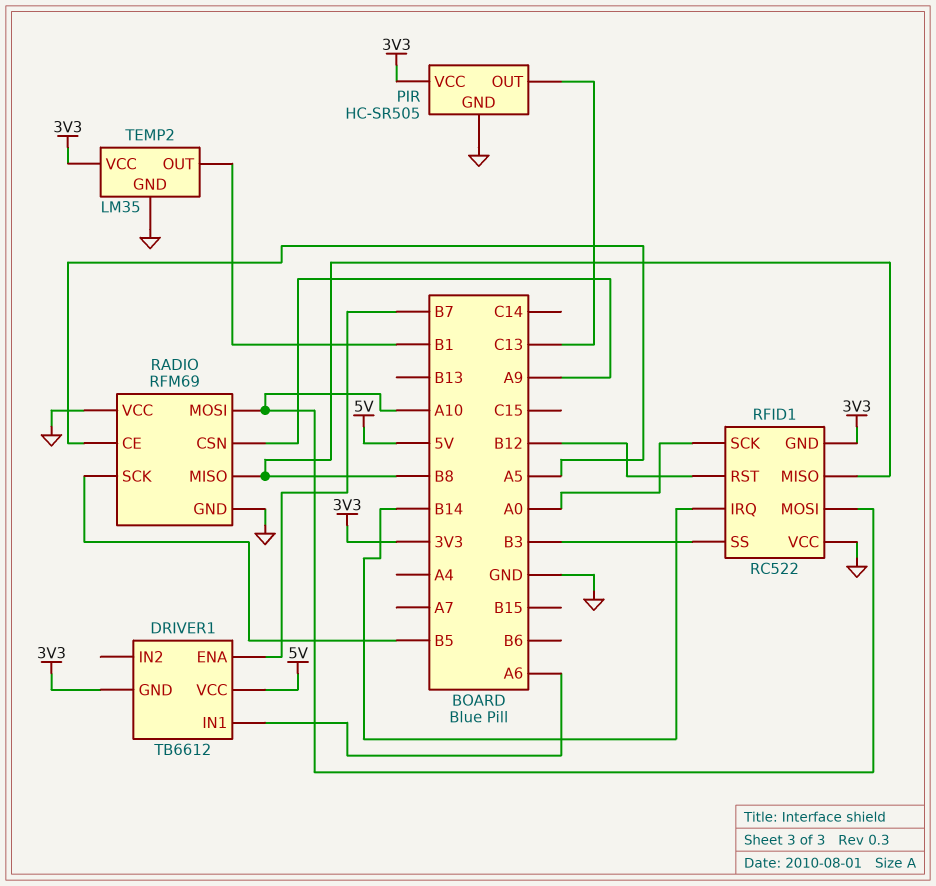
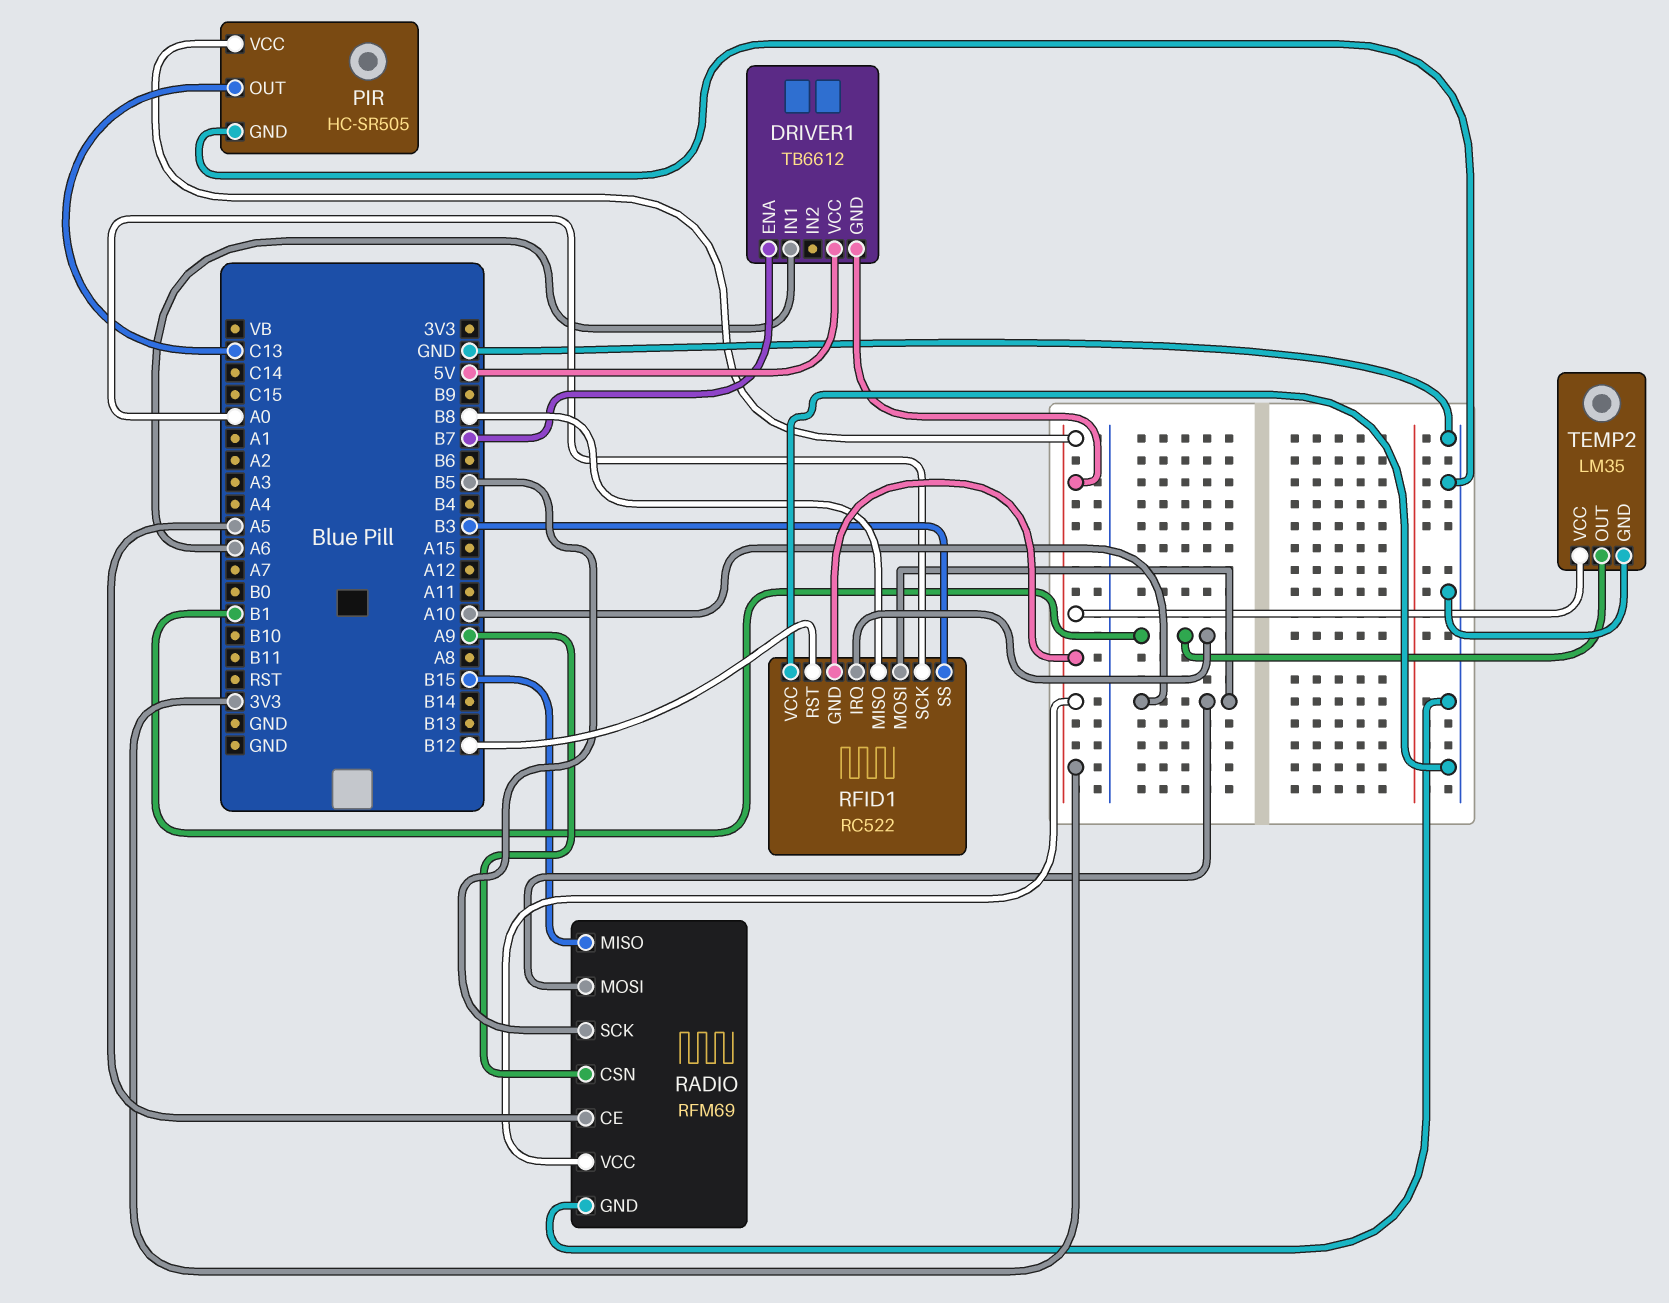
RADIO pin MISO: B8 -> B15
RADIO pin VCC: GND -> 3V3
RFID1 pin IRQ: B14 -> B1

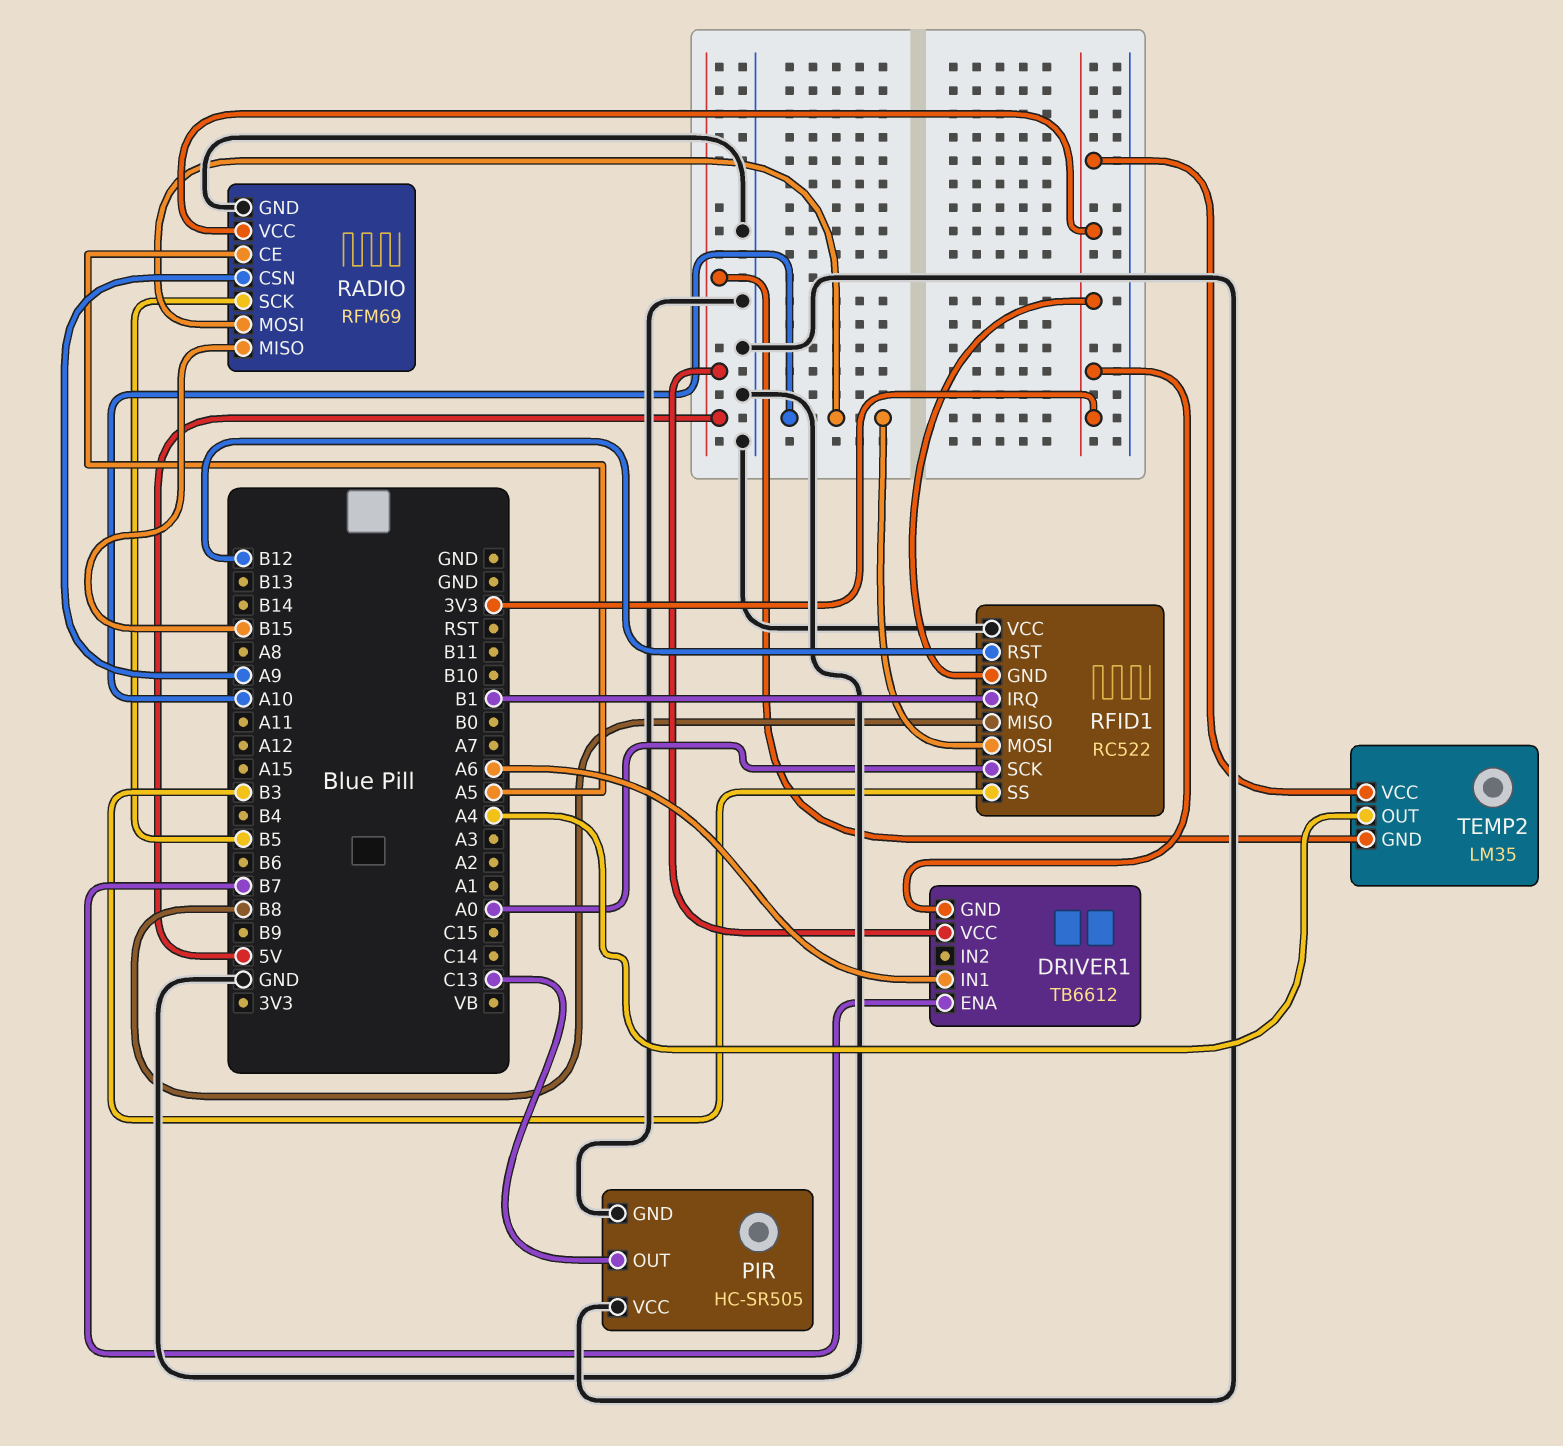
PIR pin VCC: 3V3 -> GND
TEMP2 pin GND: GND -> 5V
TEMP2 pin OUT: B1 -> A4

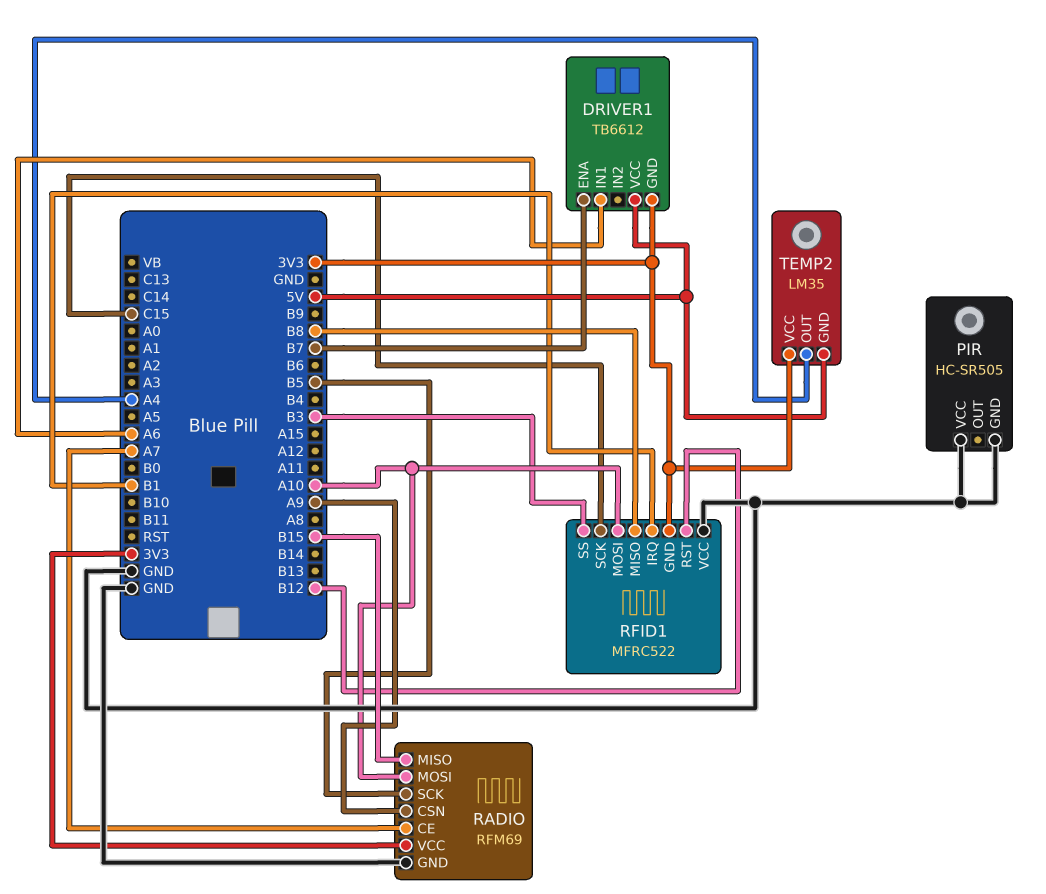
PIR pin OUT: C13 -> none
RADIO pin CE: A5 -> A7
RFID1: RC522 -> MFRC522
RFID1 pin SCK: A0 -> C15

